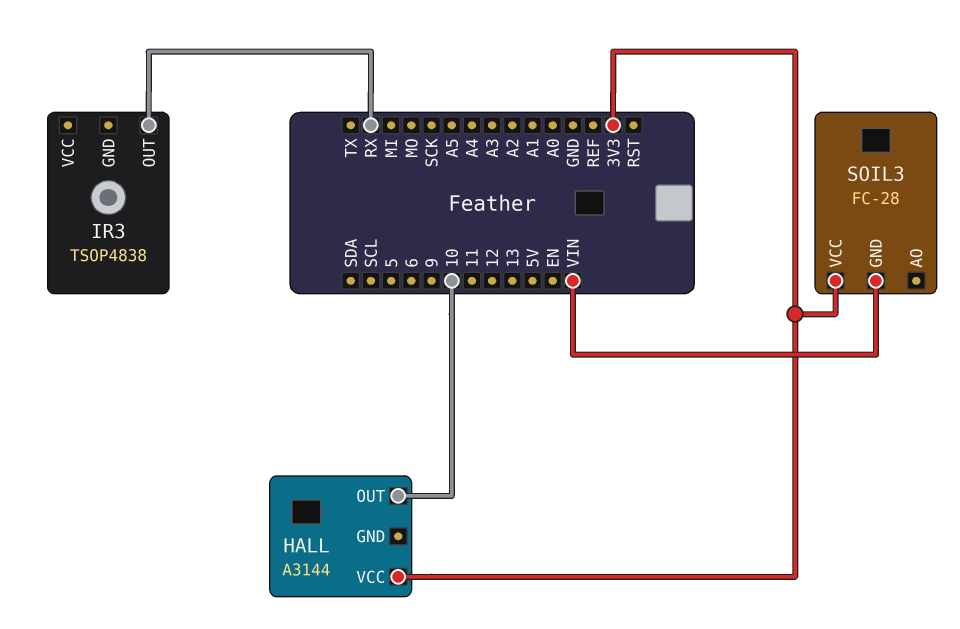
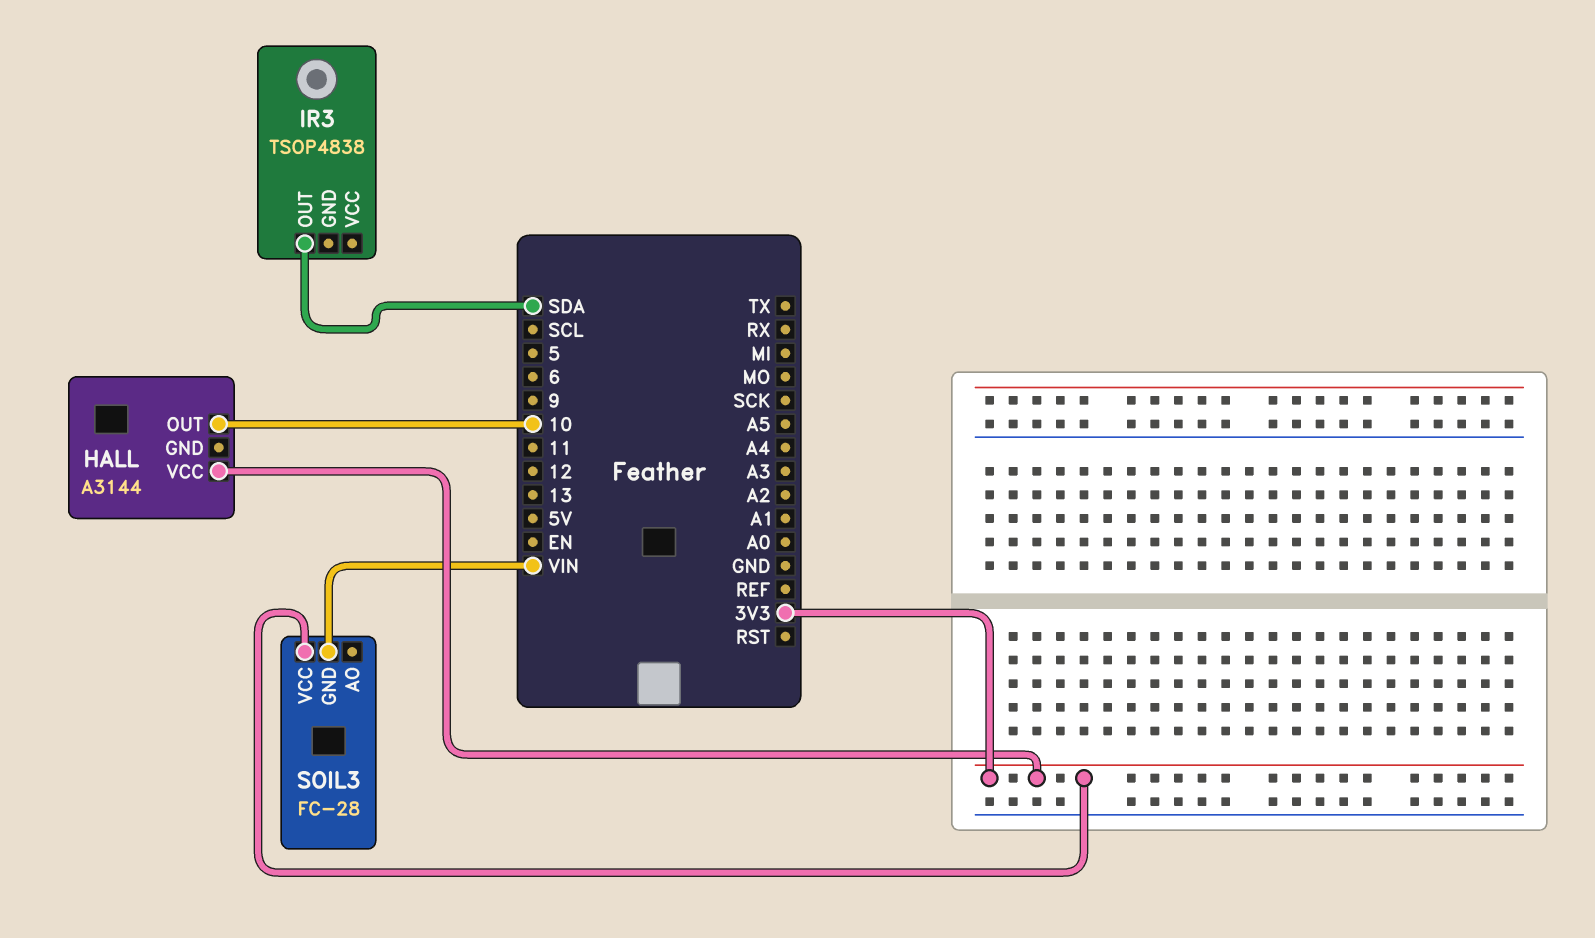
IR3 pin OUT: RX -> SDA

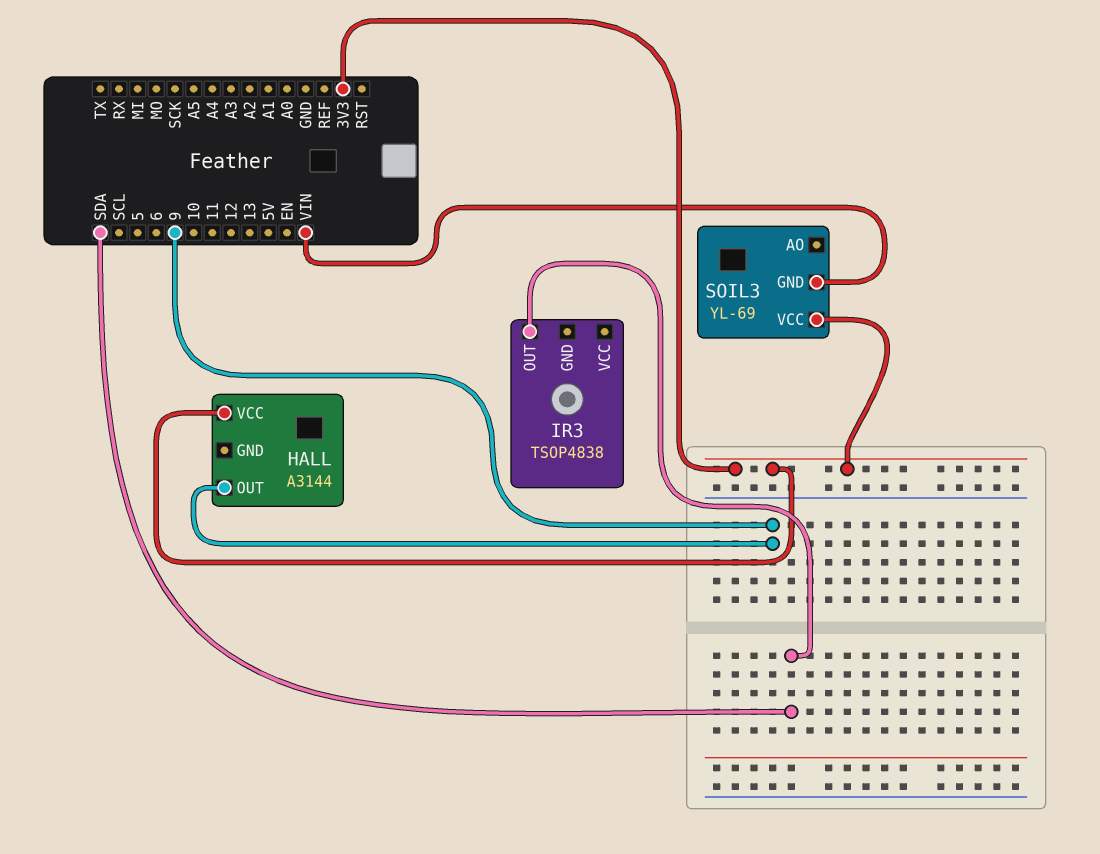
HALL pin OUT: 10 -> 9
SOIL3: FC-28 -> YL-69

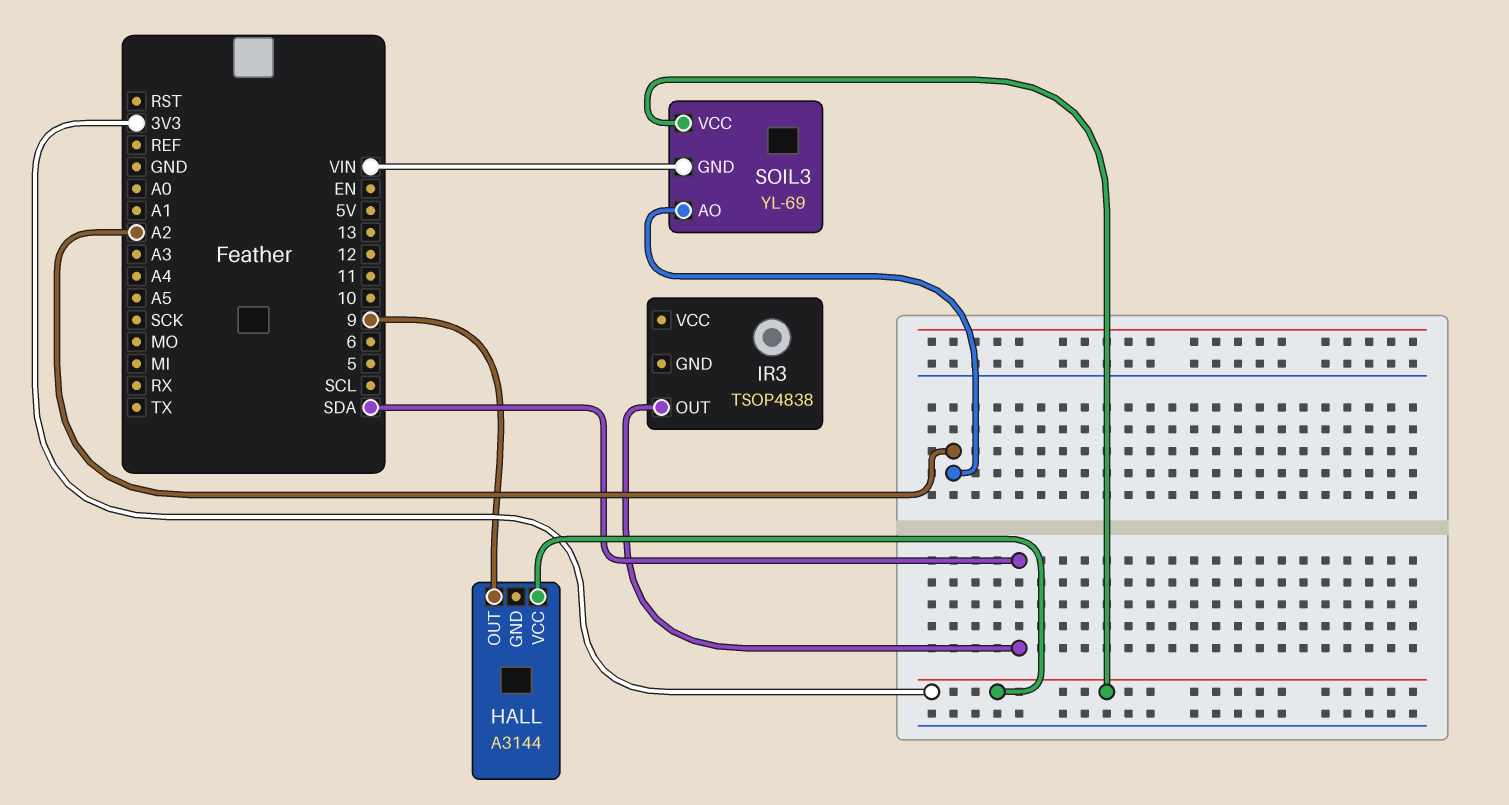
SOIL3 pin AO: none -> A2

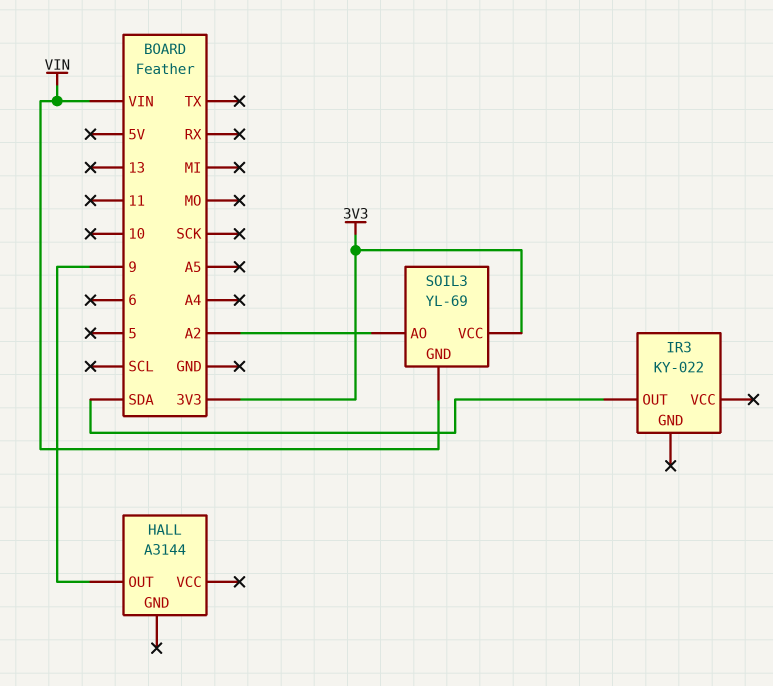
HALL pin VCC: 3V3 -> none
IR3: TSOP4838 -> KY-022

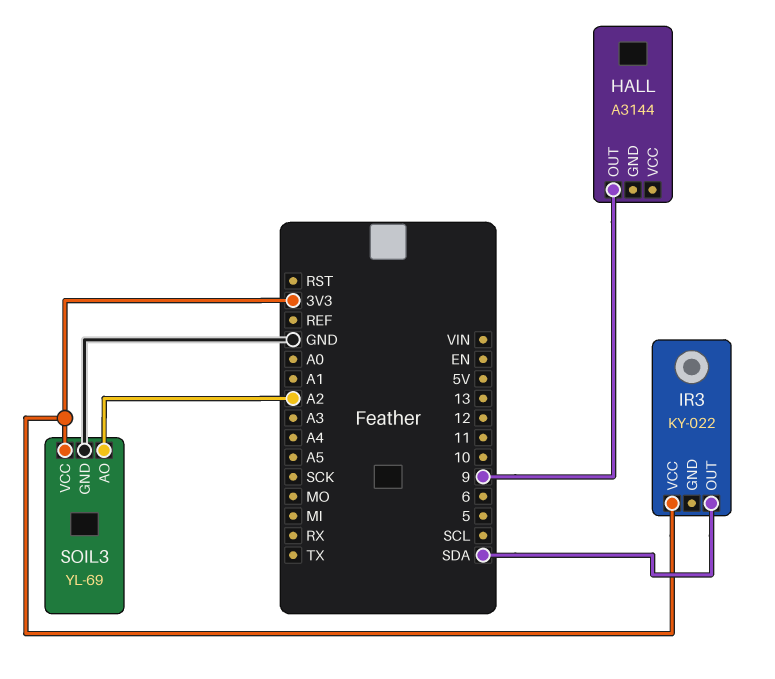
IR3 pin VCC: none -> 3V3
SOIL3 pin GND: VIN -> GND

